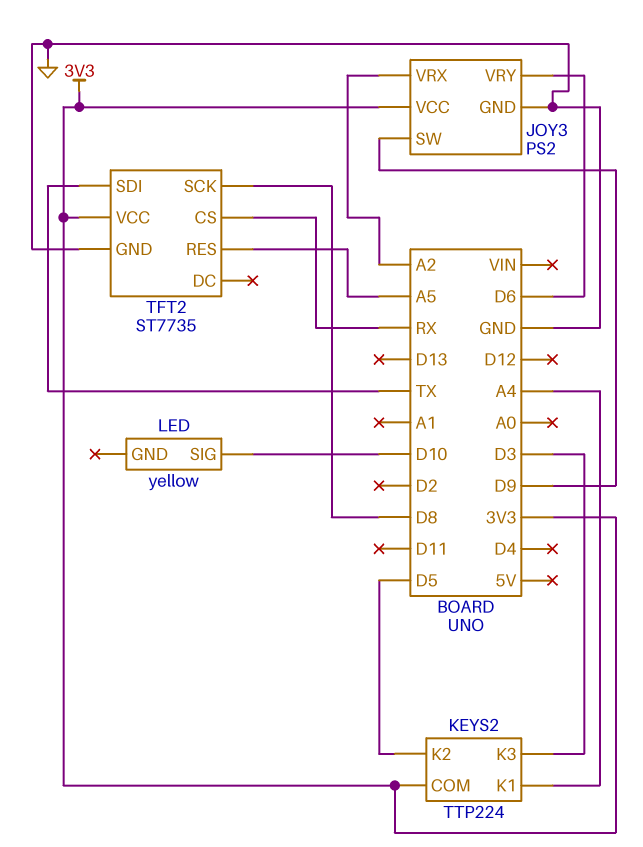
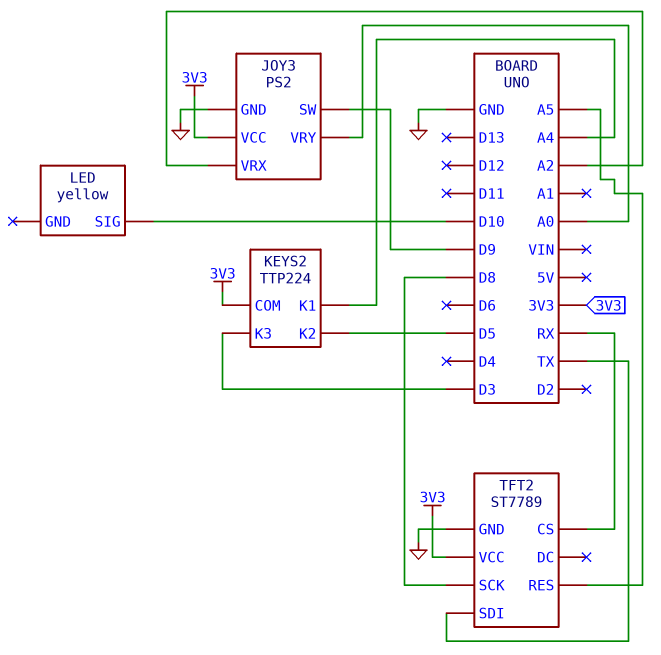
JOY3 pin VRY: D6 -> A0
TFT2: ST7735 -> ST7789

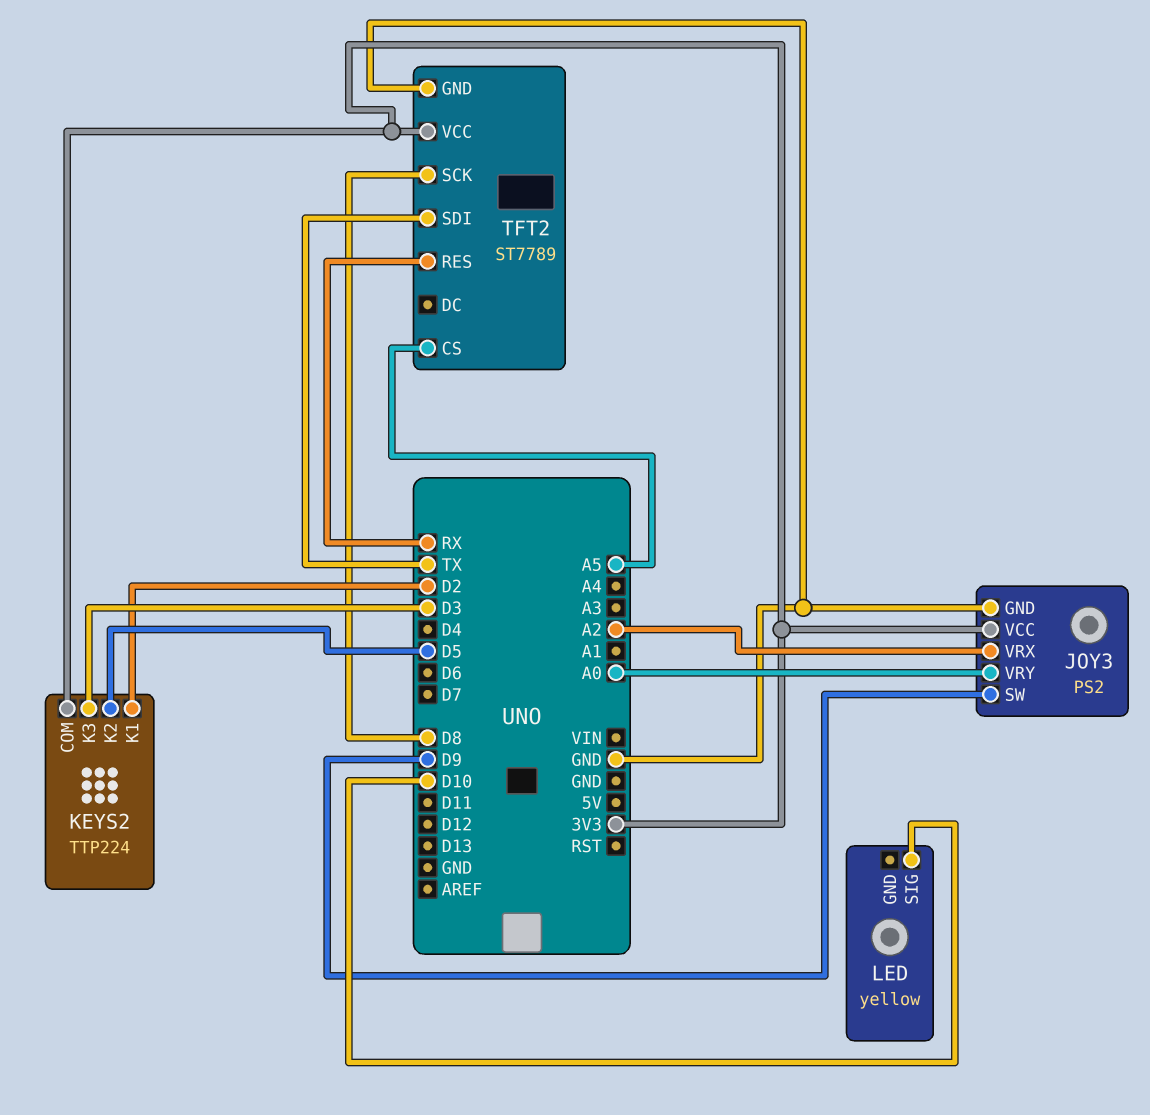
KEYS2 pin K1: A4 -> D2
TFT2 pin CS: RX -> A5
TFT2 pin RES: A5 -> RX

